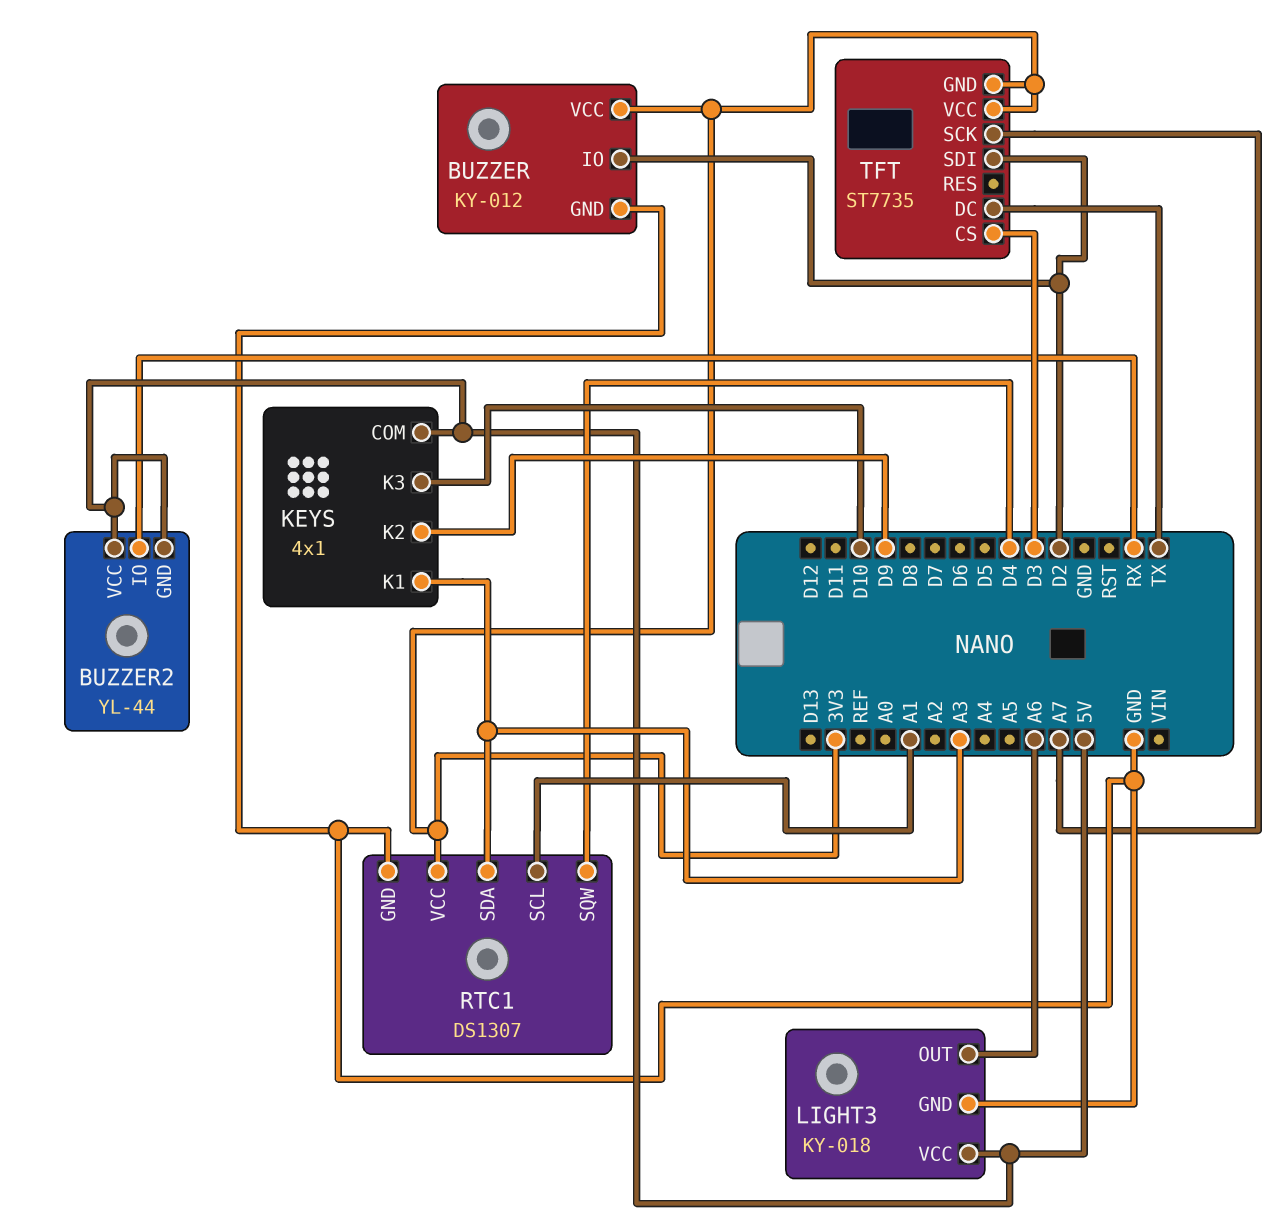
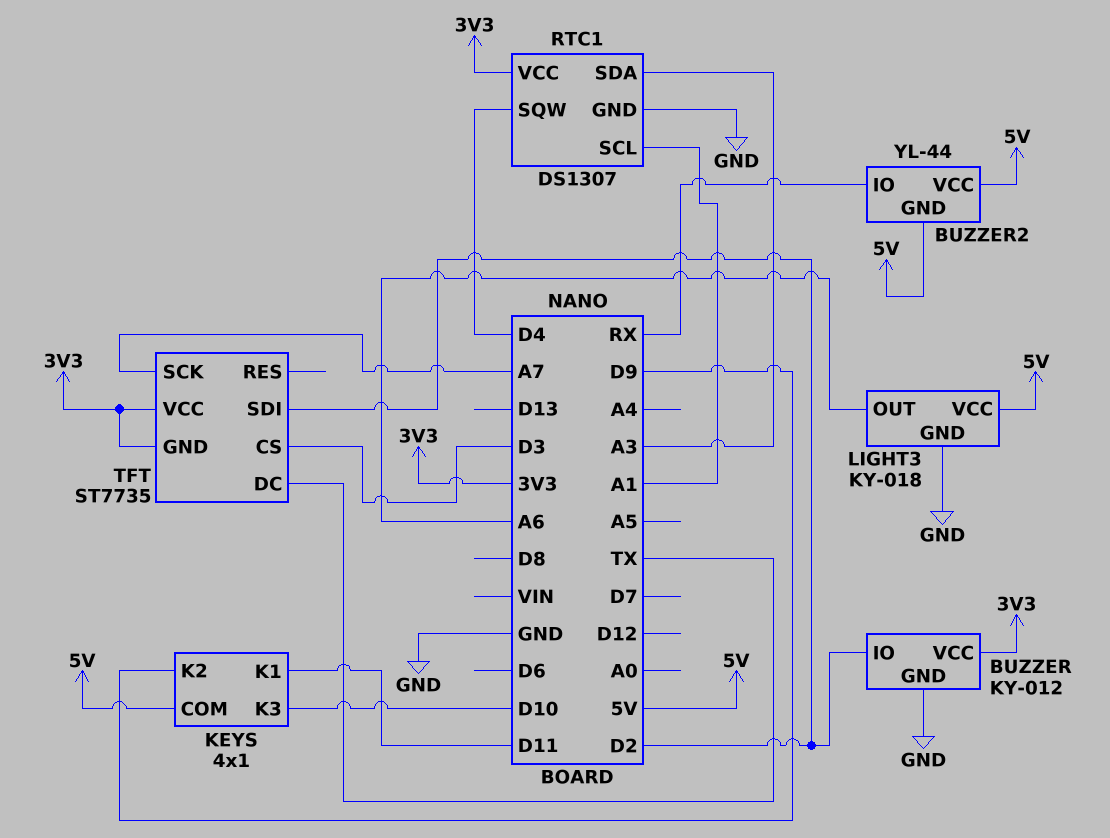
KEYS pin K1: A3 -> D11

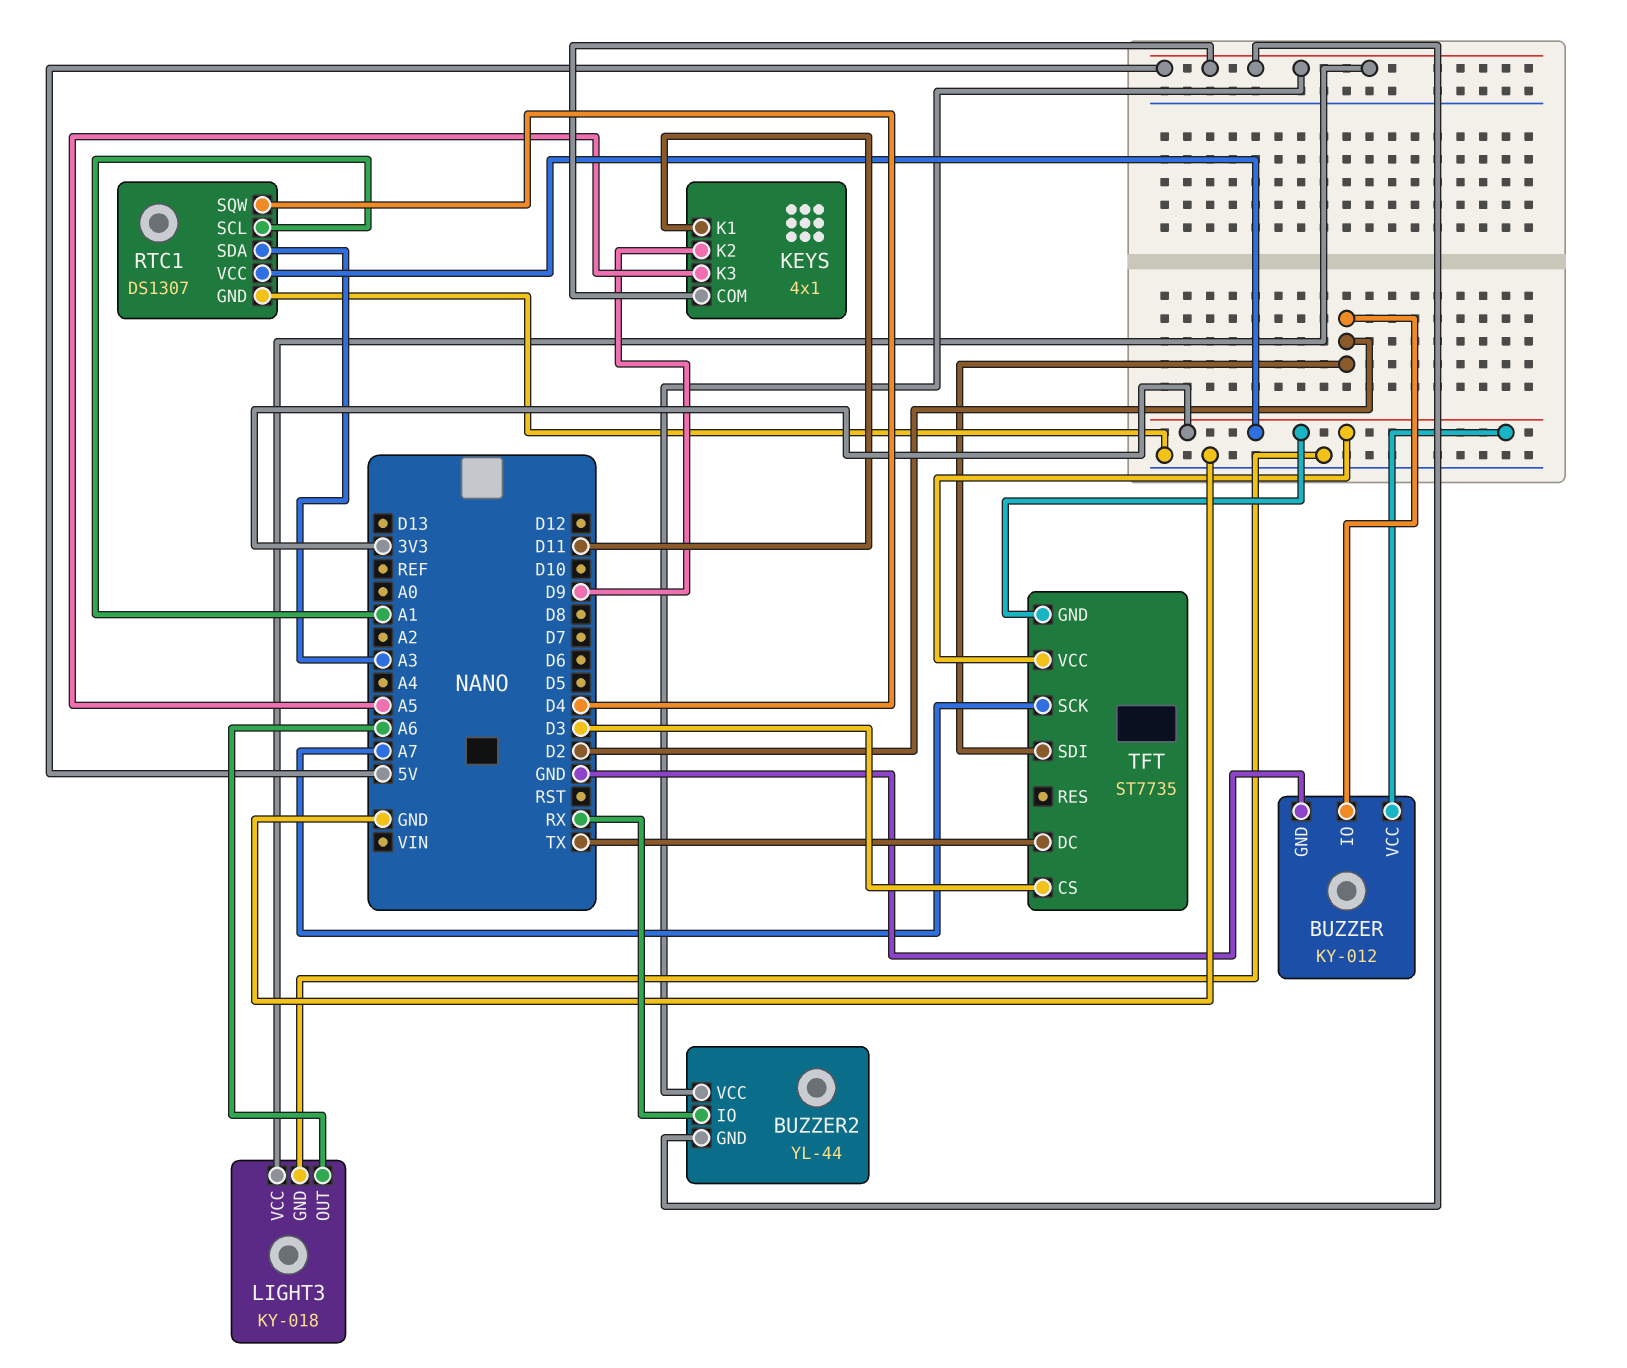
KEYS pin K3: D10 -> A5

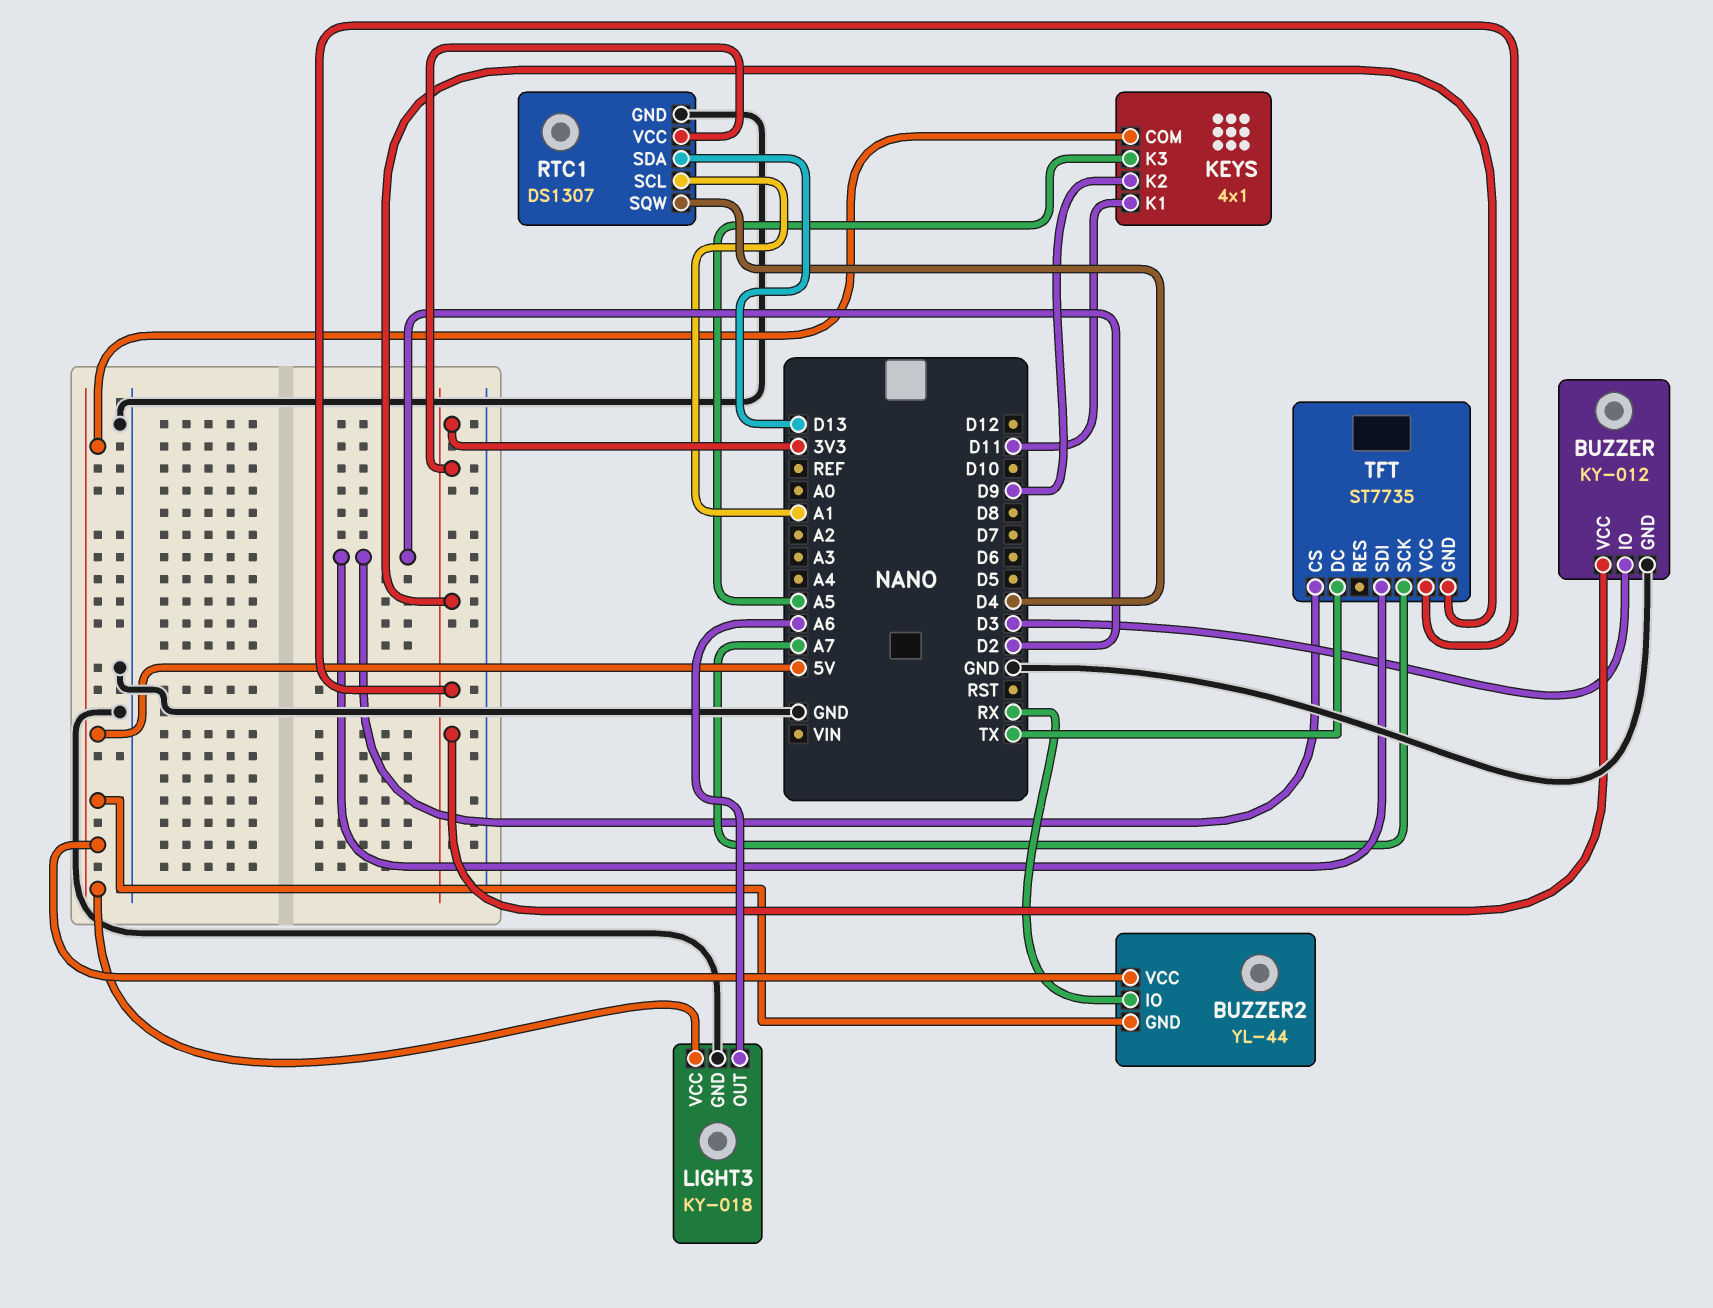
BUZZER pin IO: D2 -> D3
RTC1 pin SDA: A3 -> D13
TFT pin CS: D3 -> D2

